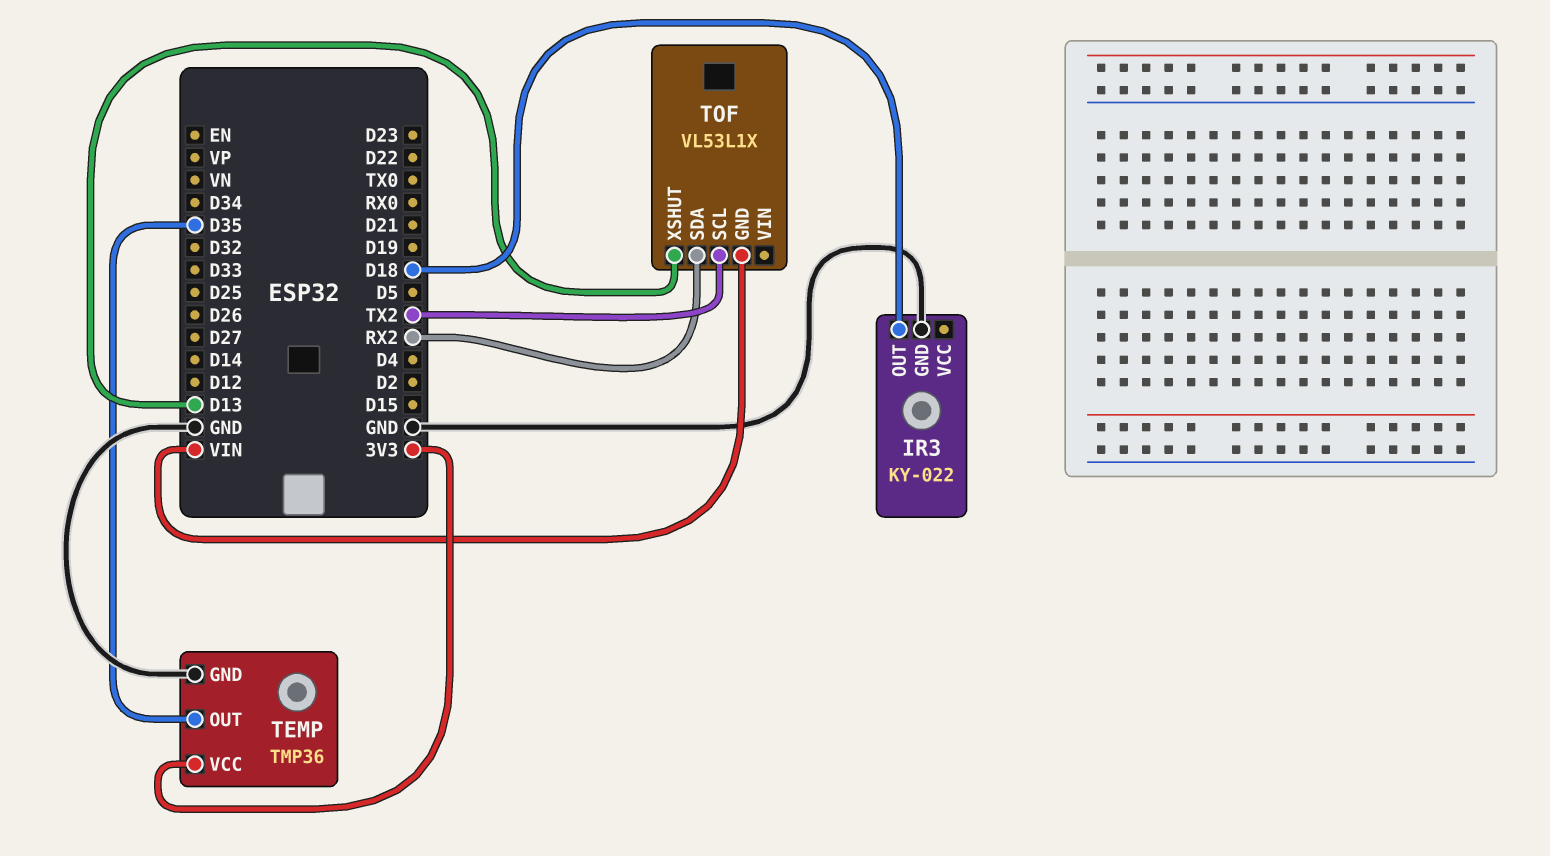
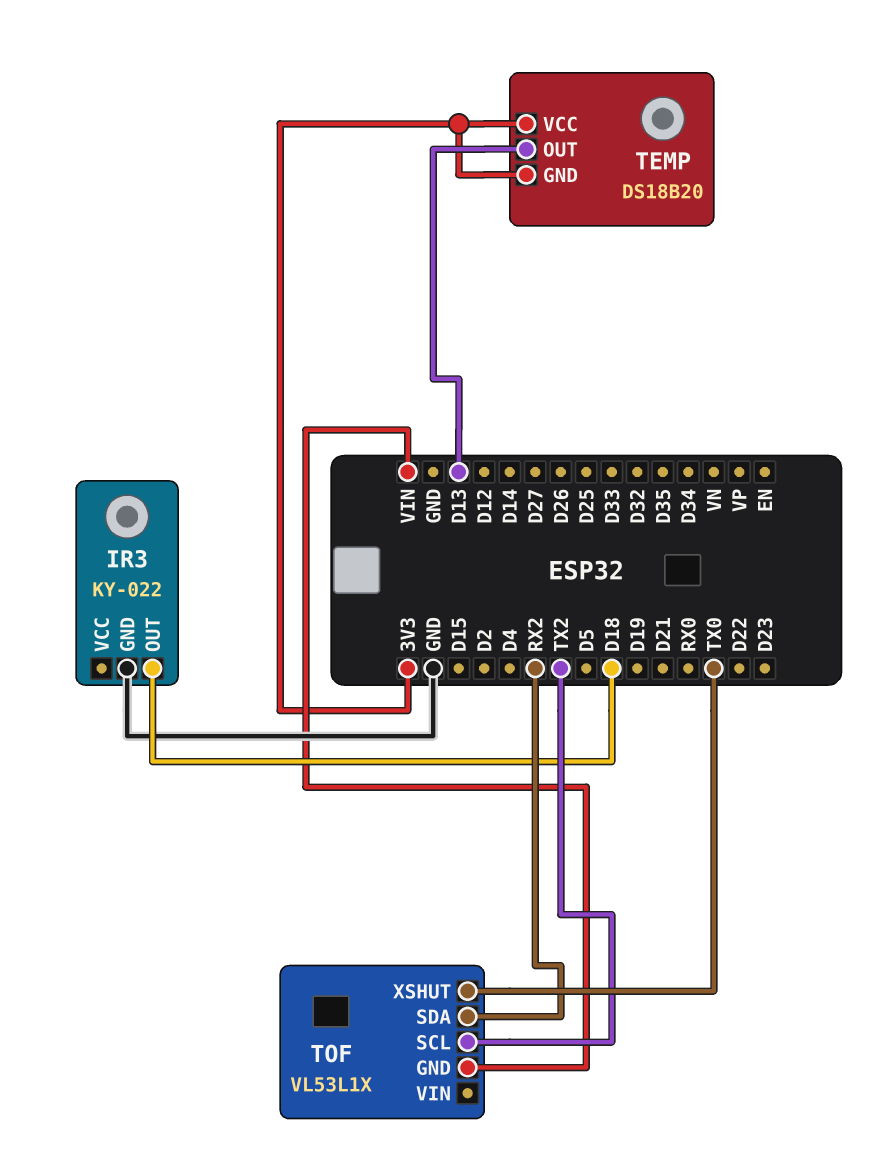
TEMP: TMP36 -> DS18B20
TEMP pin GND: GND -> 3V3
TEMP pin OUT: D35 -> D13
TOF pin XSHUT: D13 -> TX0

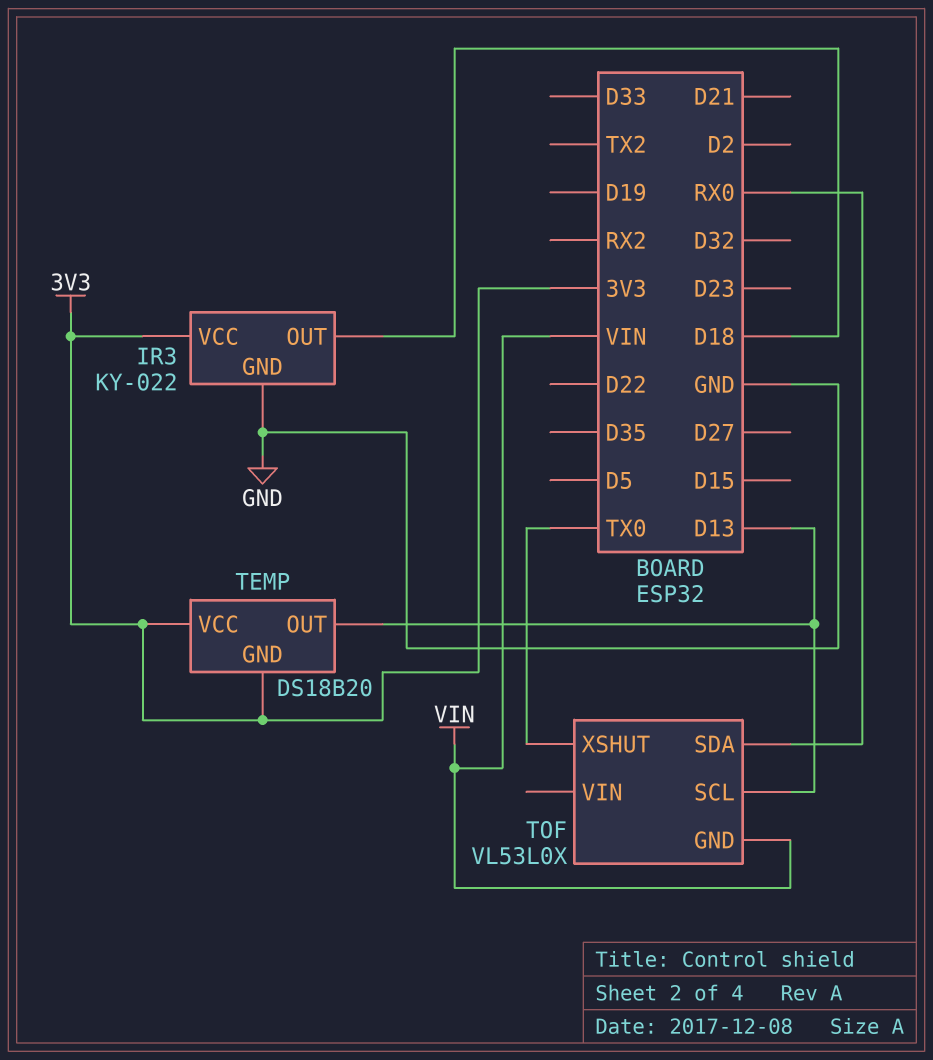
IR3 pin VCC: none -> 3V3
TOF: VL53L1X -> VL53L0X
TOF pin SCL: TX2 -> D13
TOF pin SDA: RX2 -> RX0

